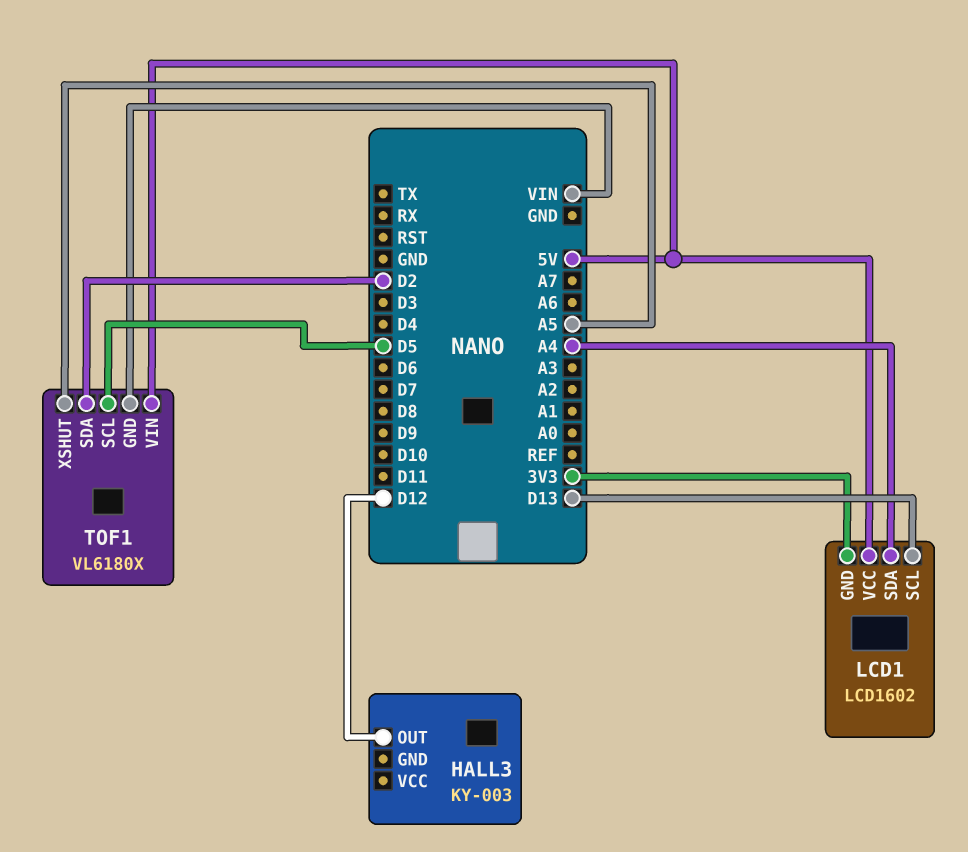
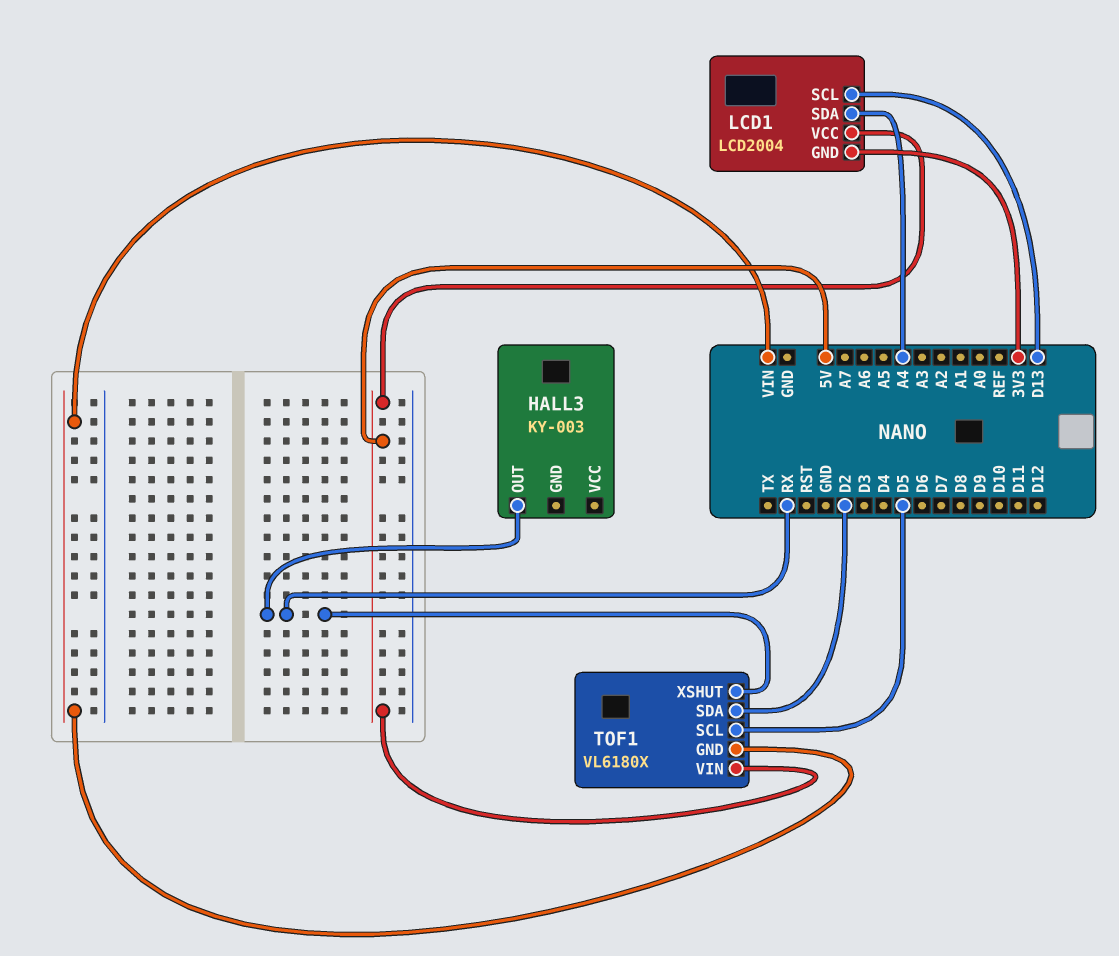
HALL3 pin OUT: D12 -> RX
LCD1: LCD1602 -> LCD2004
TOF1 pin XSHUT: A5 -> RX

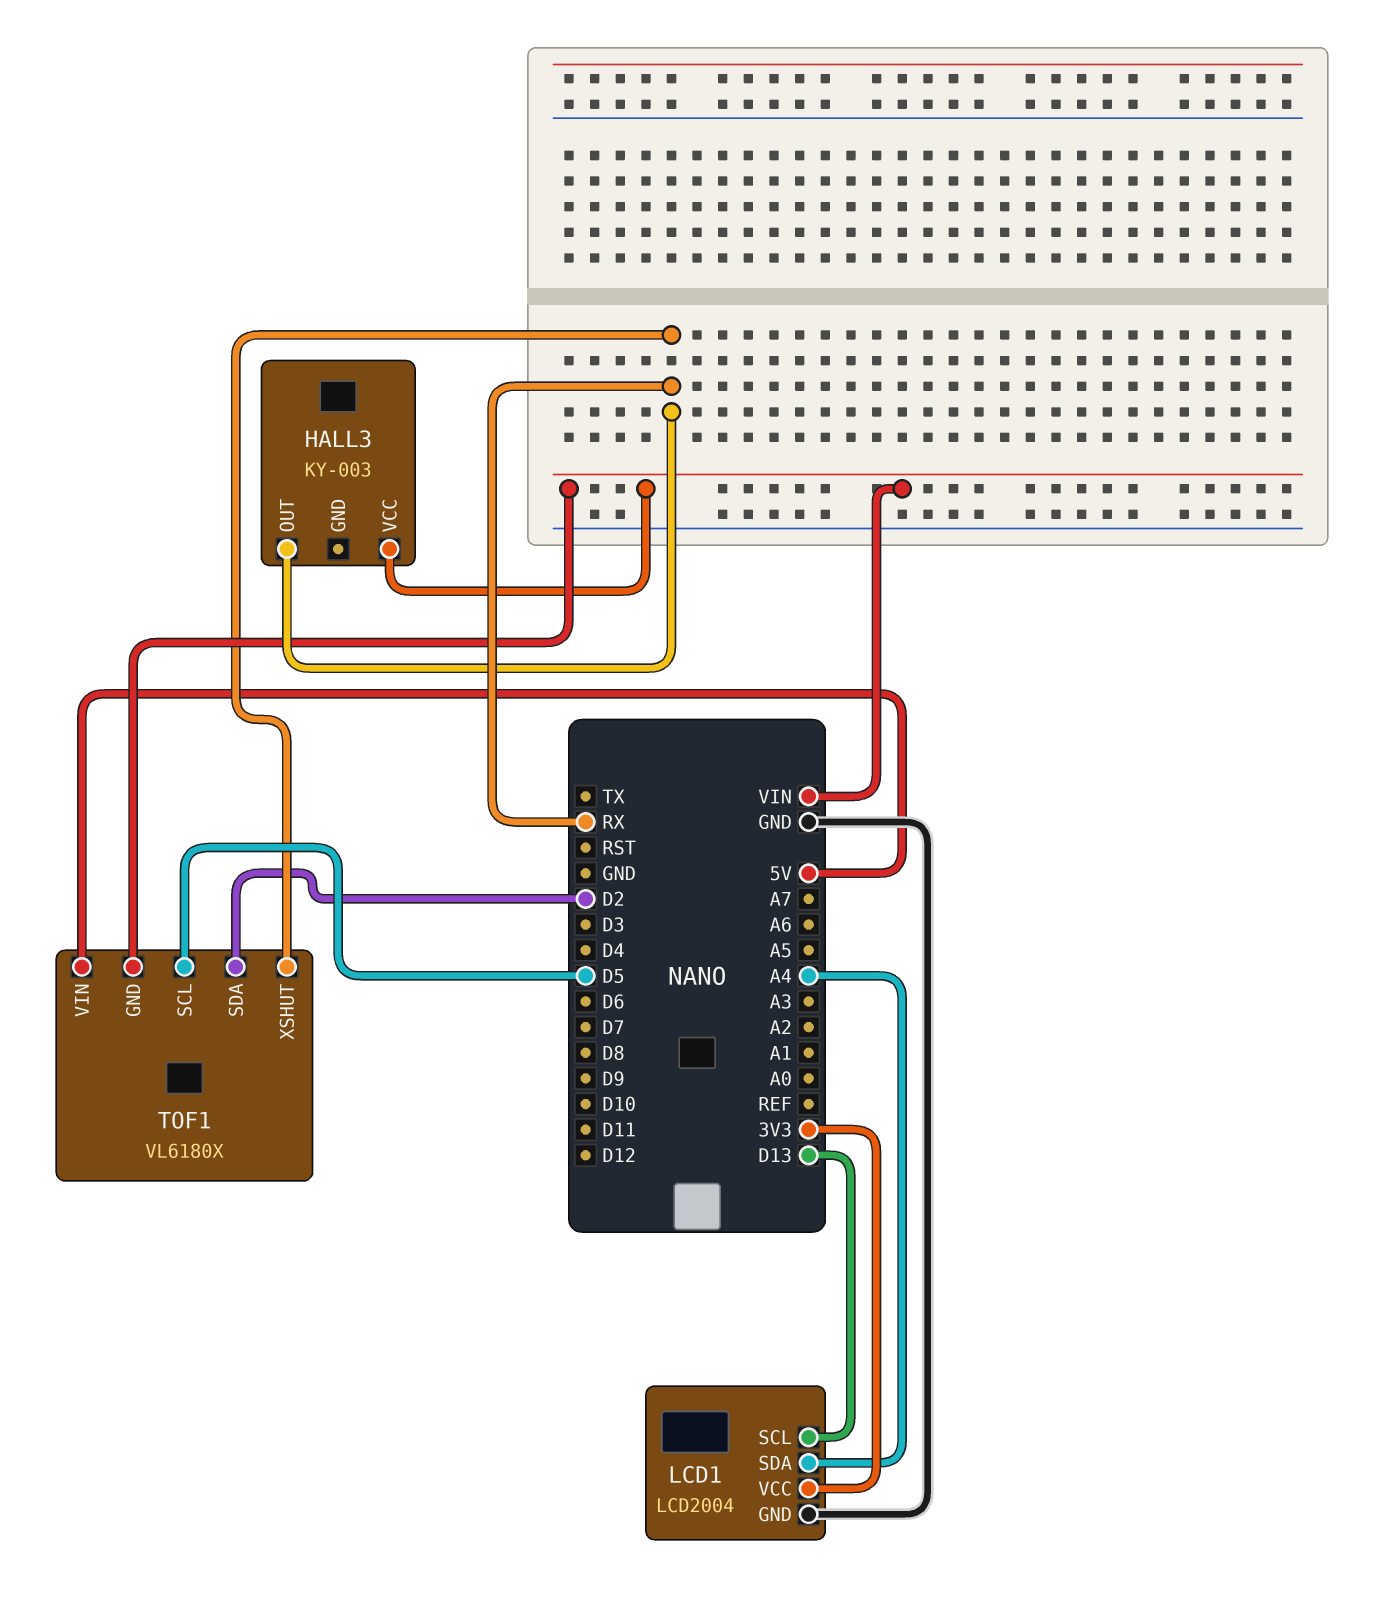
HALL3 pin VCC: none -> VIN
LCD1 pin GND: 3V3 -> GND
LCD1 pin VCC: 5V -> 3V3

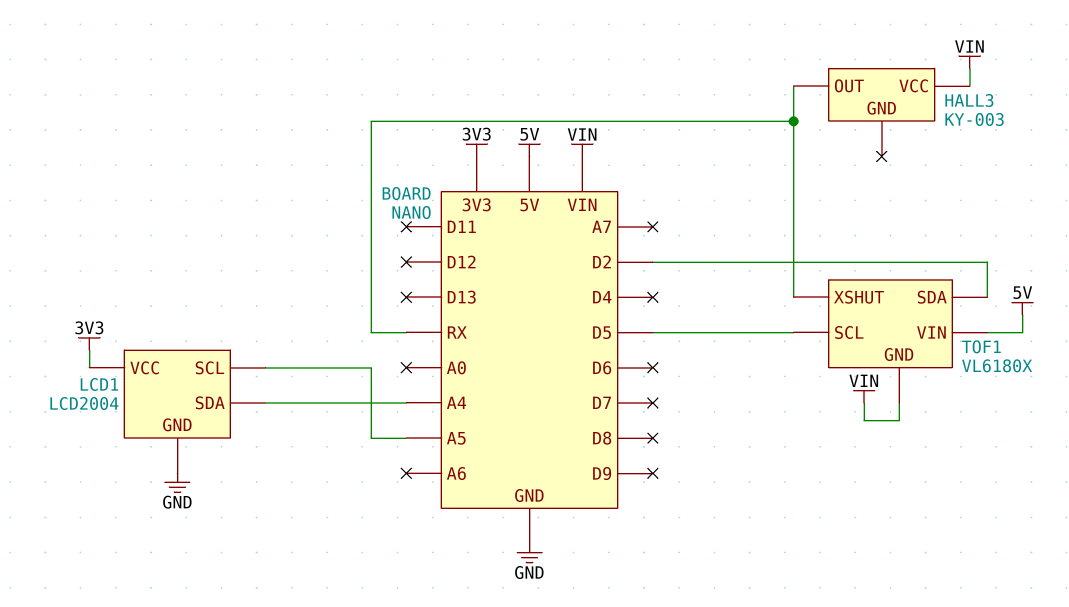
LCD1 pin SCL: D13 -> A5

